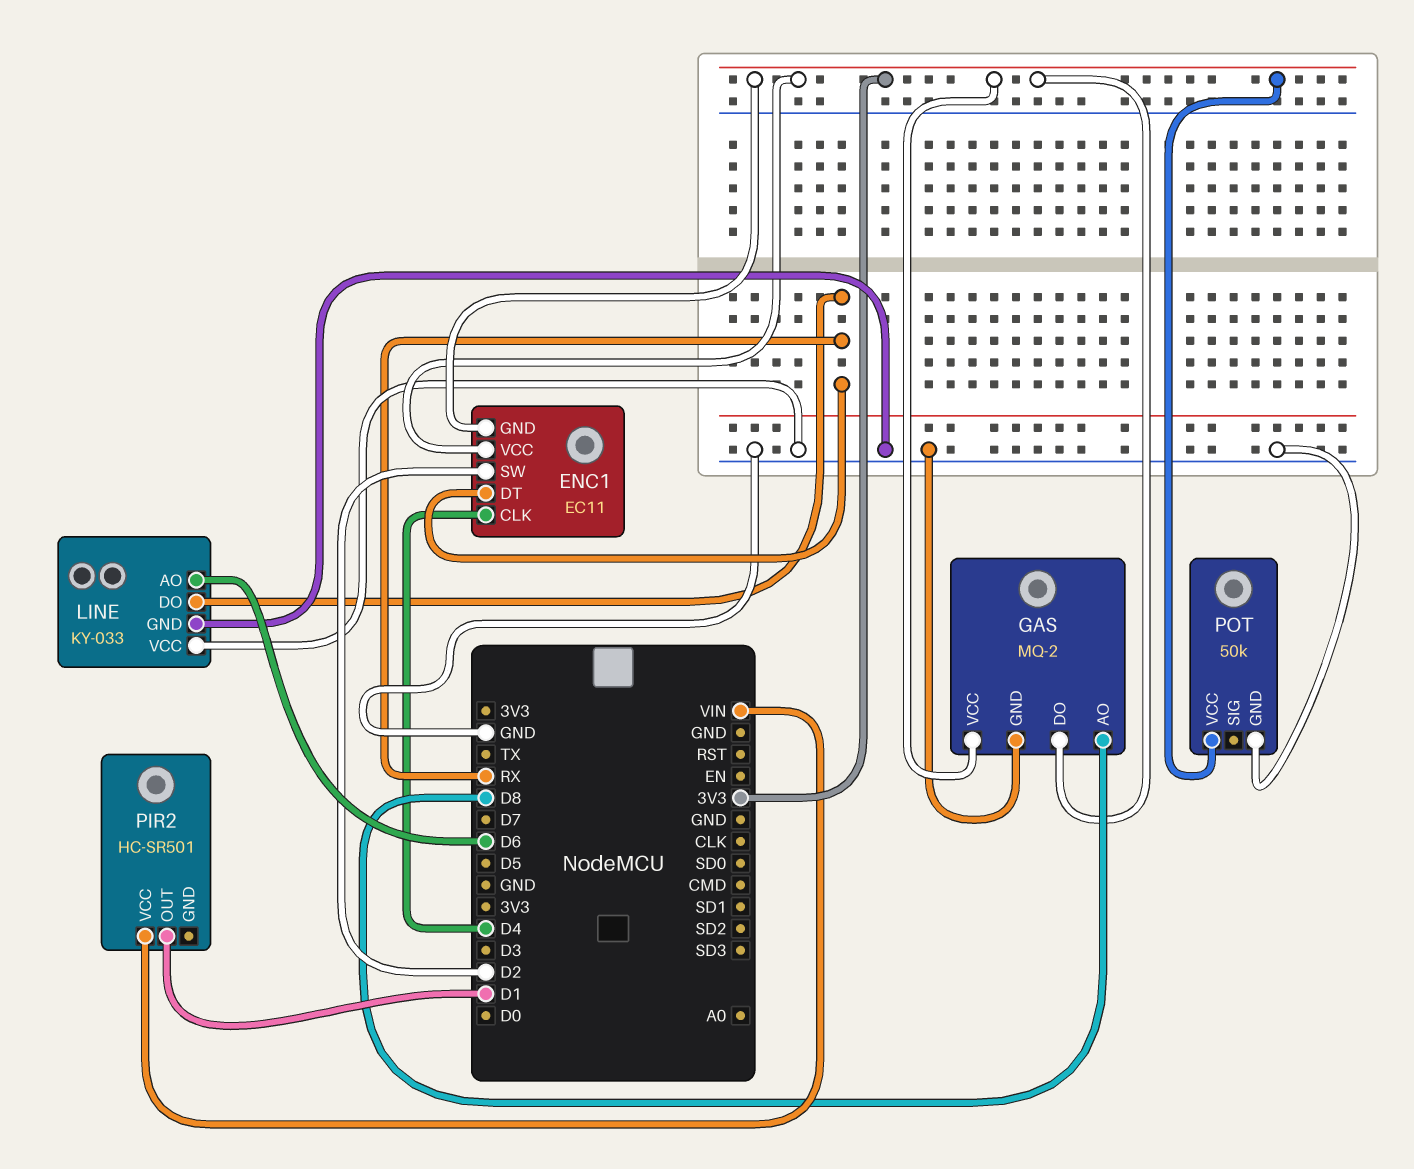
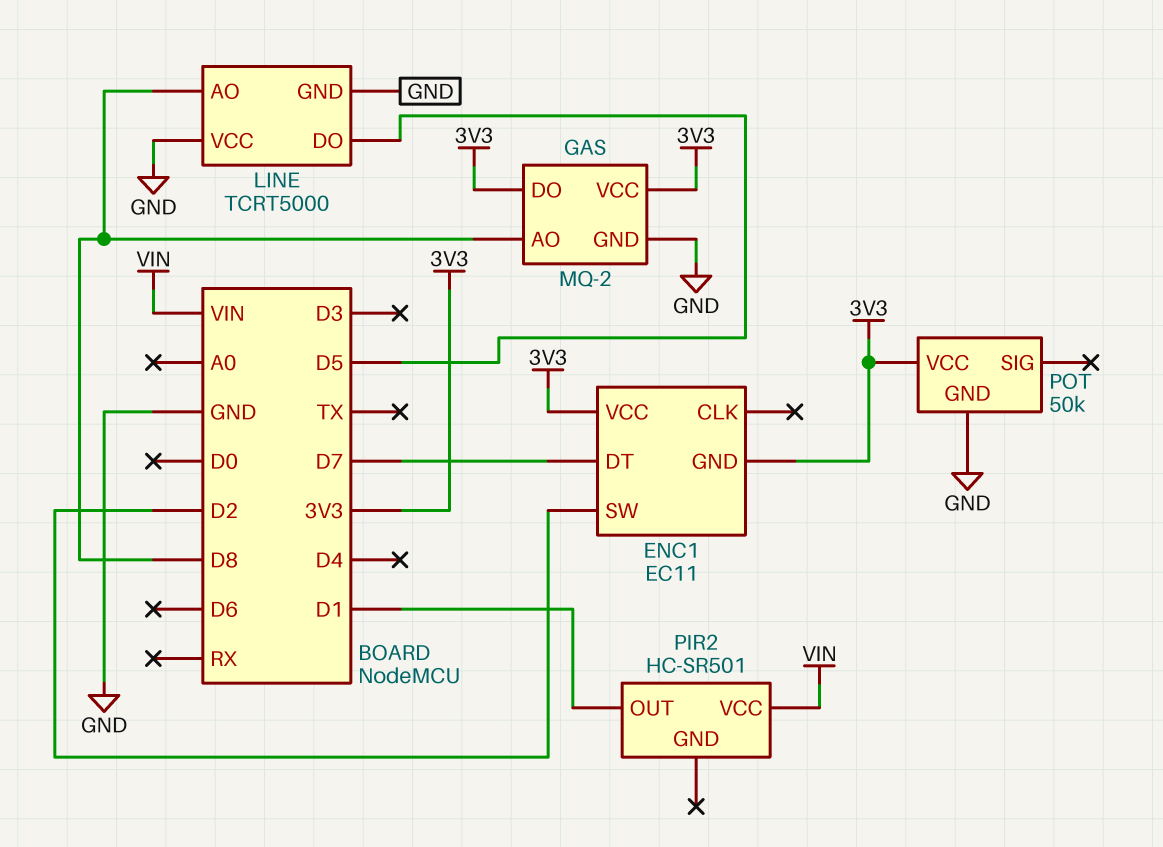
ENC1 pin CLK: D4 -> none
ENC1 pin DT: RX -> D7
LINE: KY-033 -> TCRT5000
LINE pin AO: D6 -> D8
LINE pin DO: RX -> D5

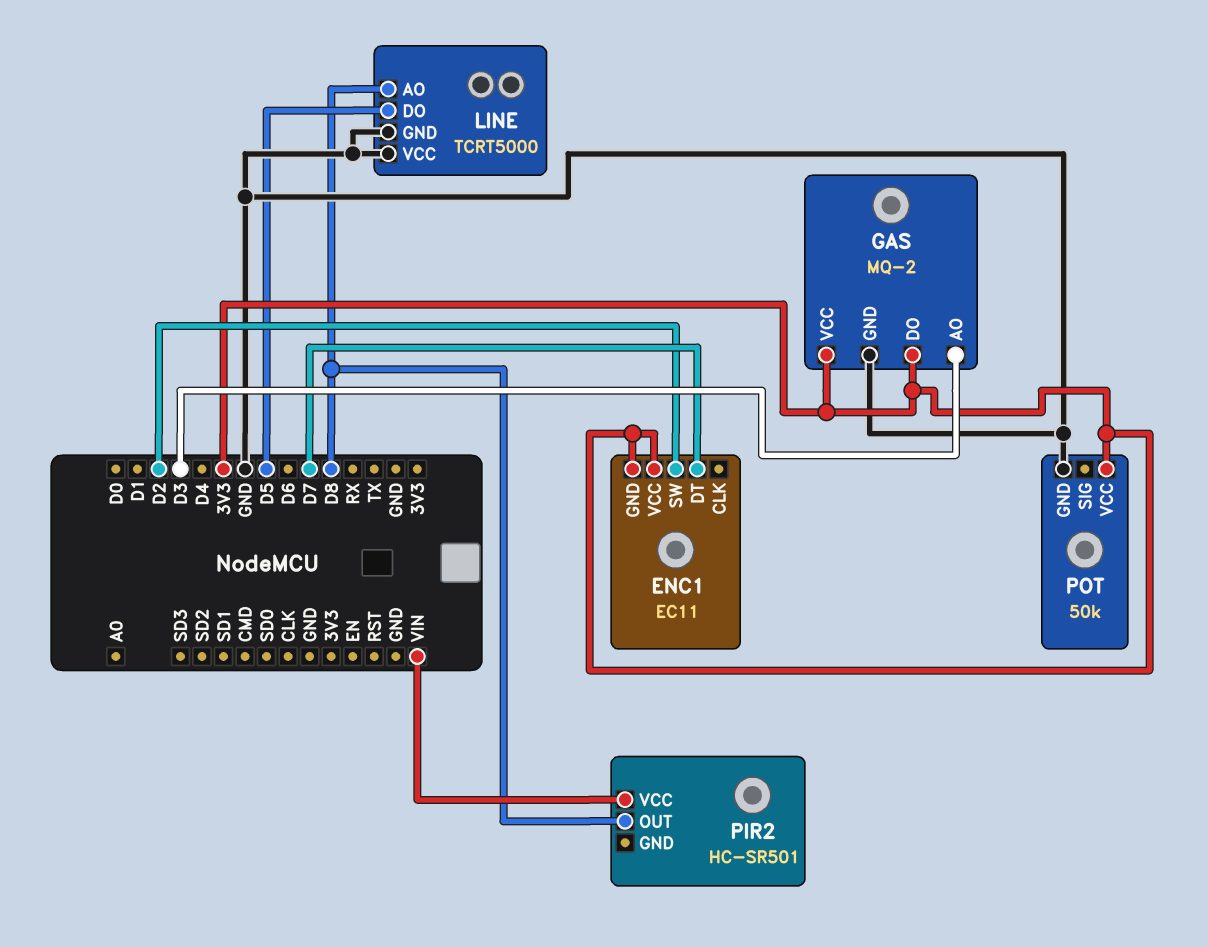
GAS pin AO: D8 -> D3
PIR2 pin OUT: D1 -> D8

